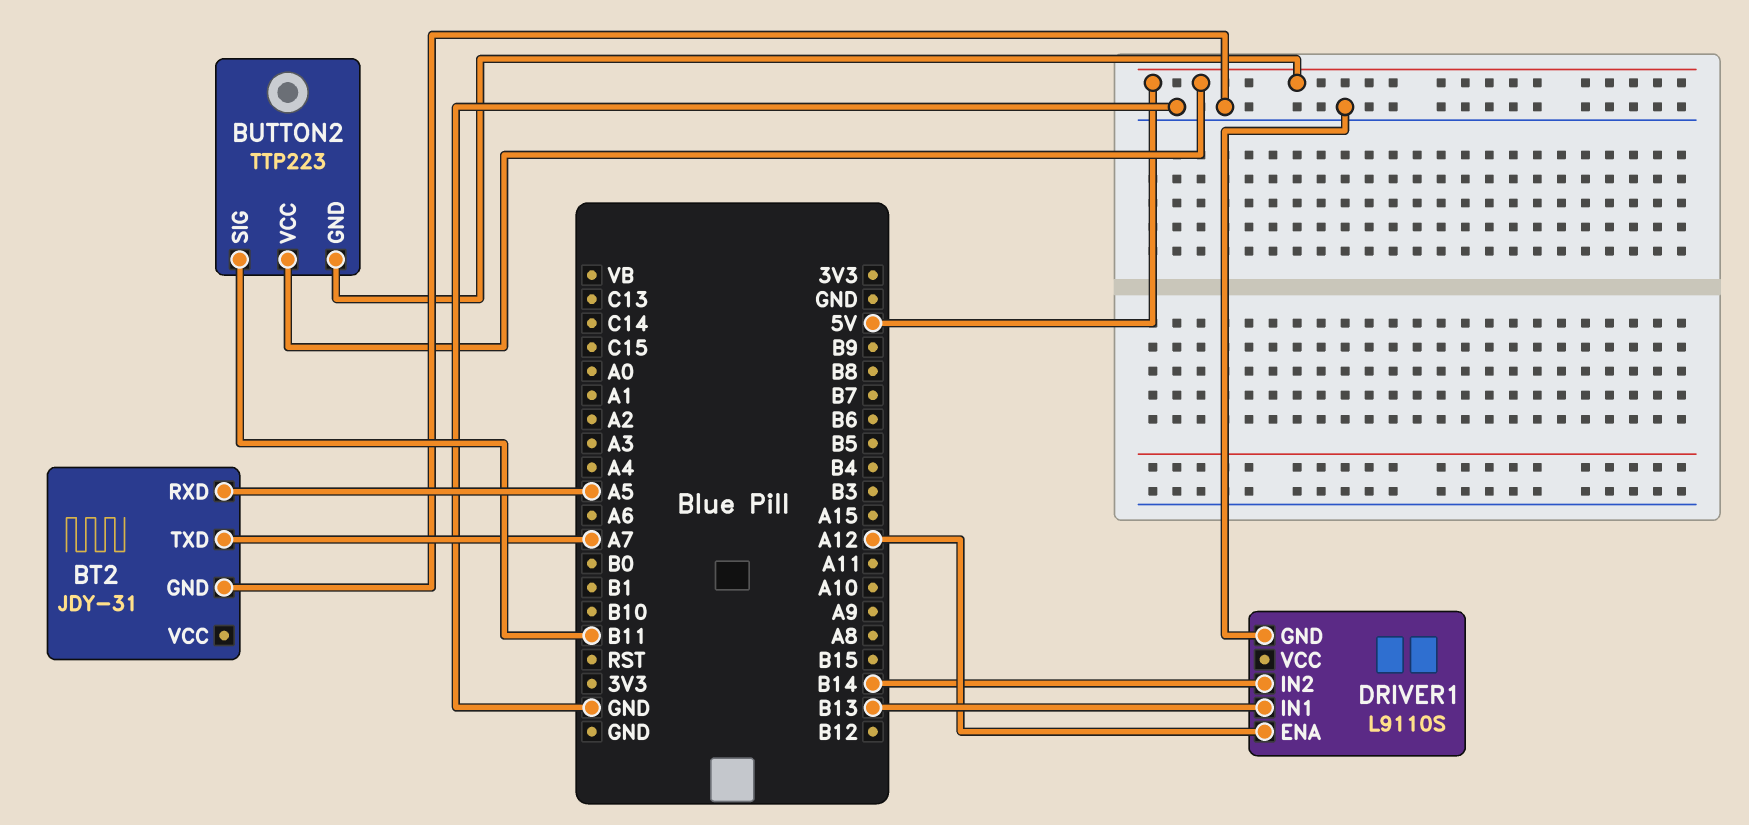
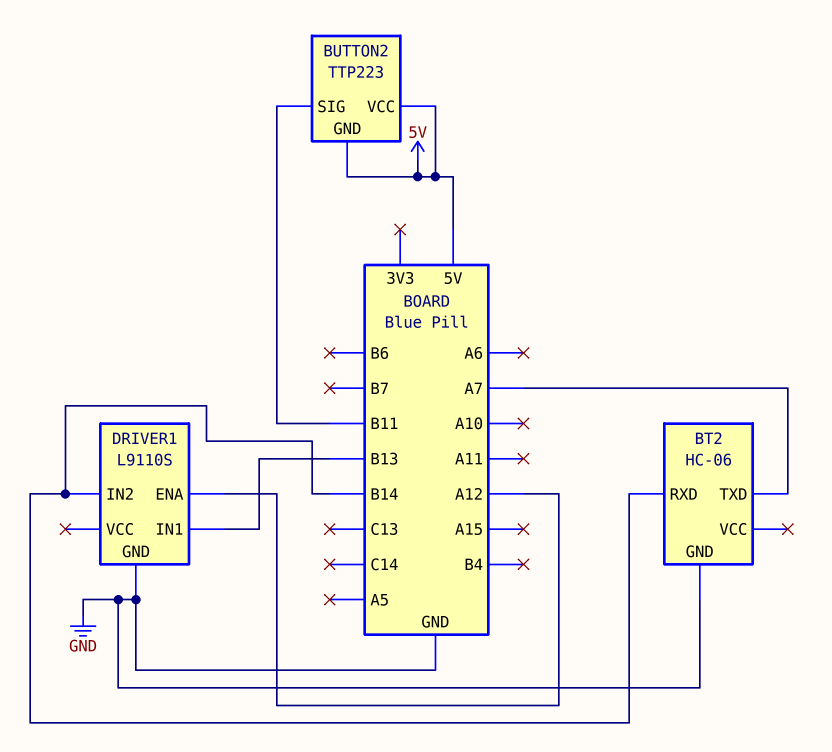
BT2: JDY-31 -> HC-06
BT2 pin RXD: A5 -> B14

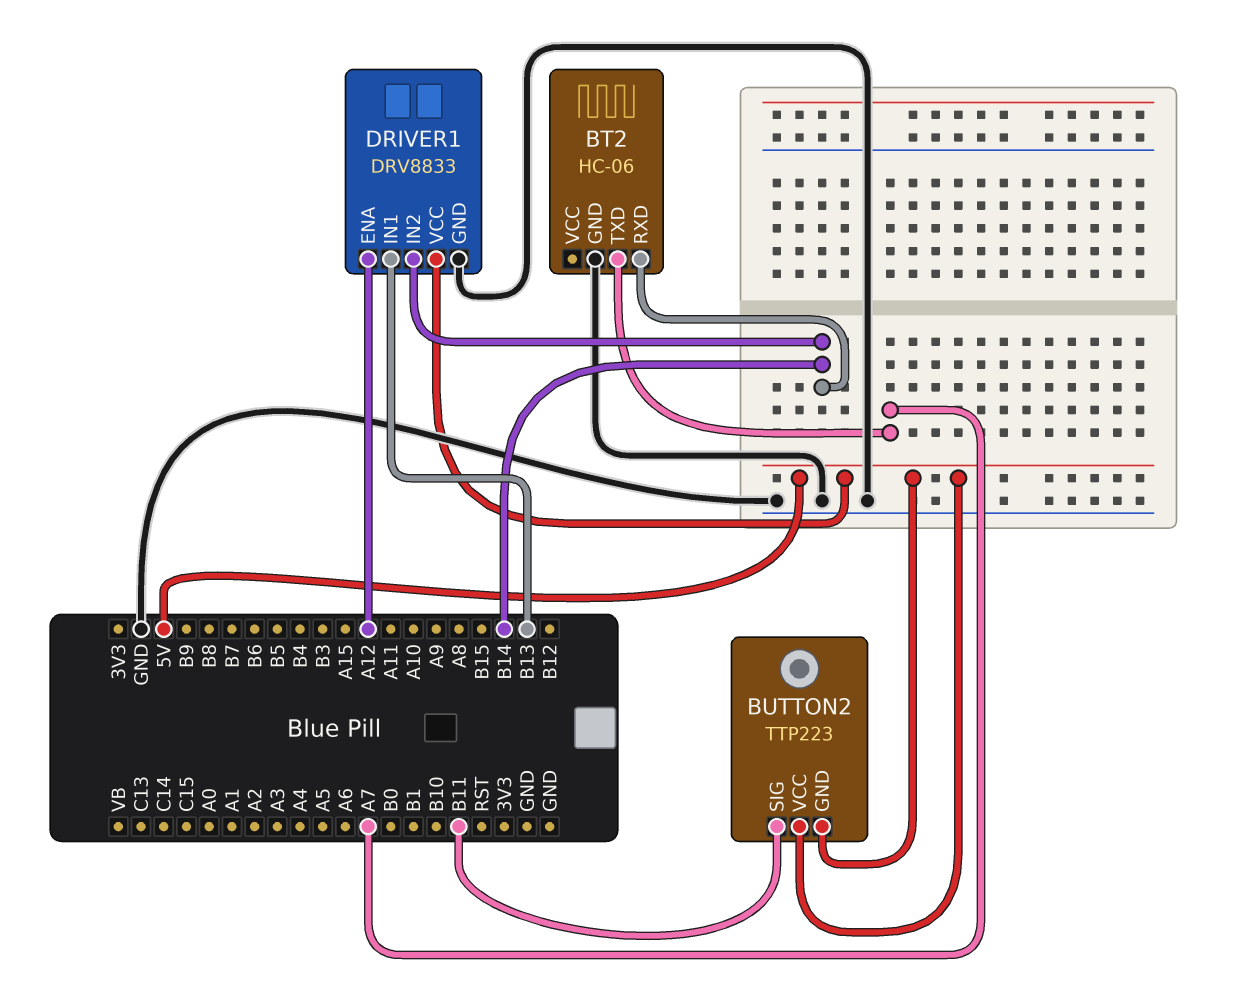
DRIVER1: L9110S -> DRV8833
DRIVER1 pin VCC: none -> 5V

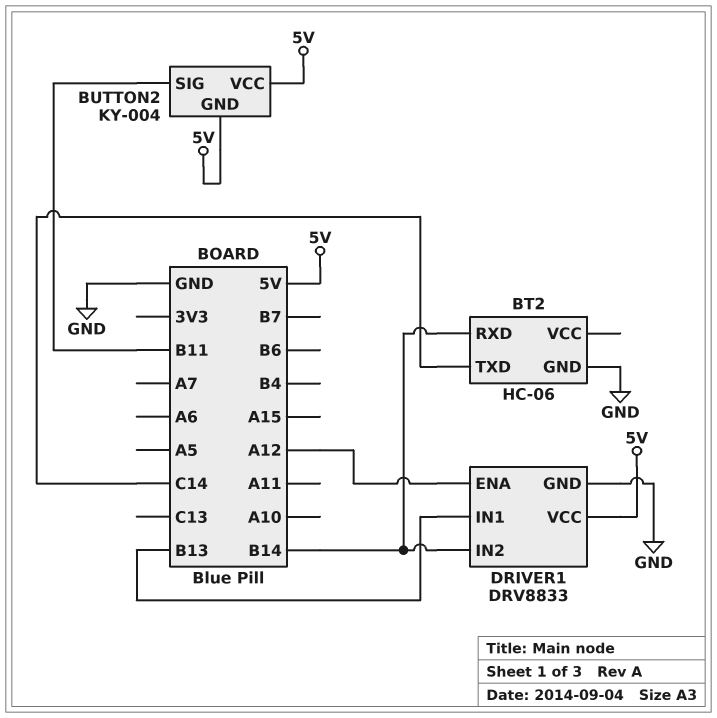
BT2 pin TXD: A7 -> C14
BUTTON2: TTP223 -> KY-004

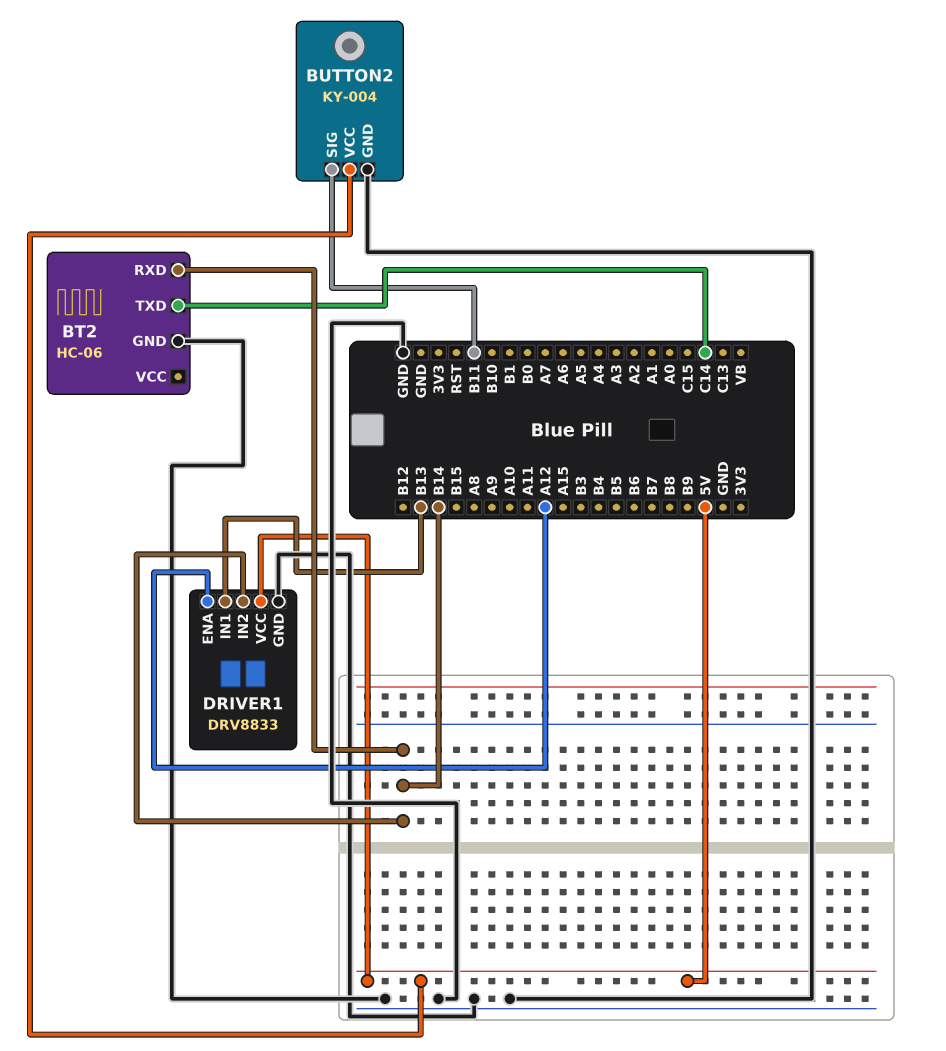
BUTTON2 pin GND: 5V -> GND

